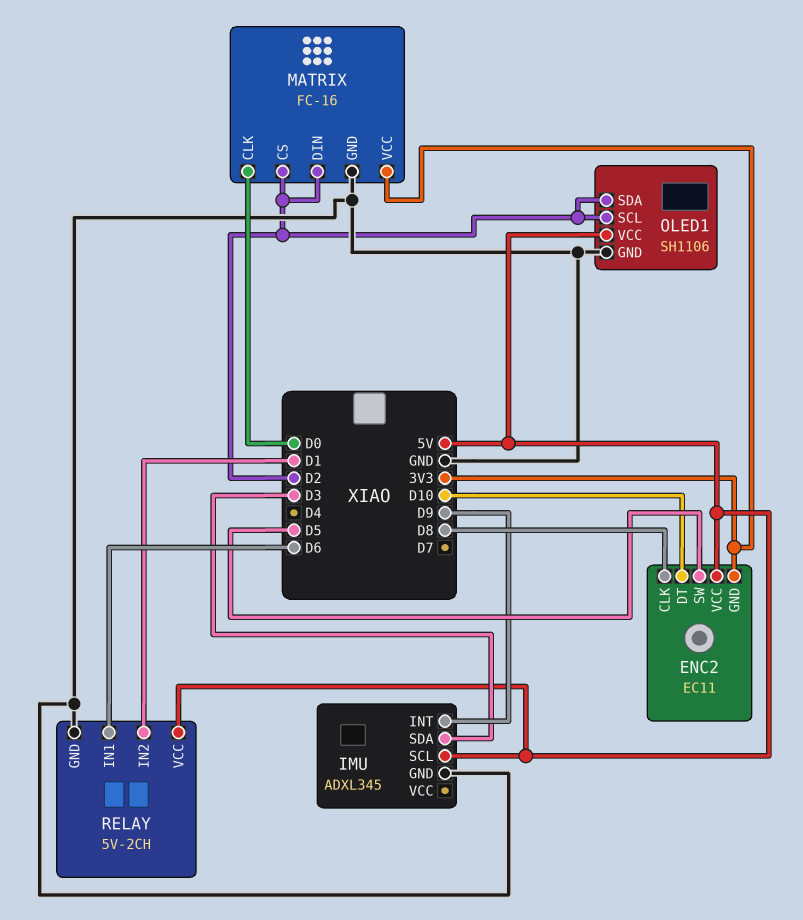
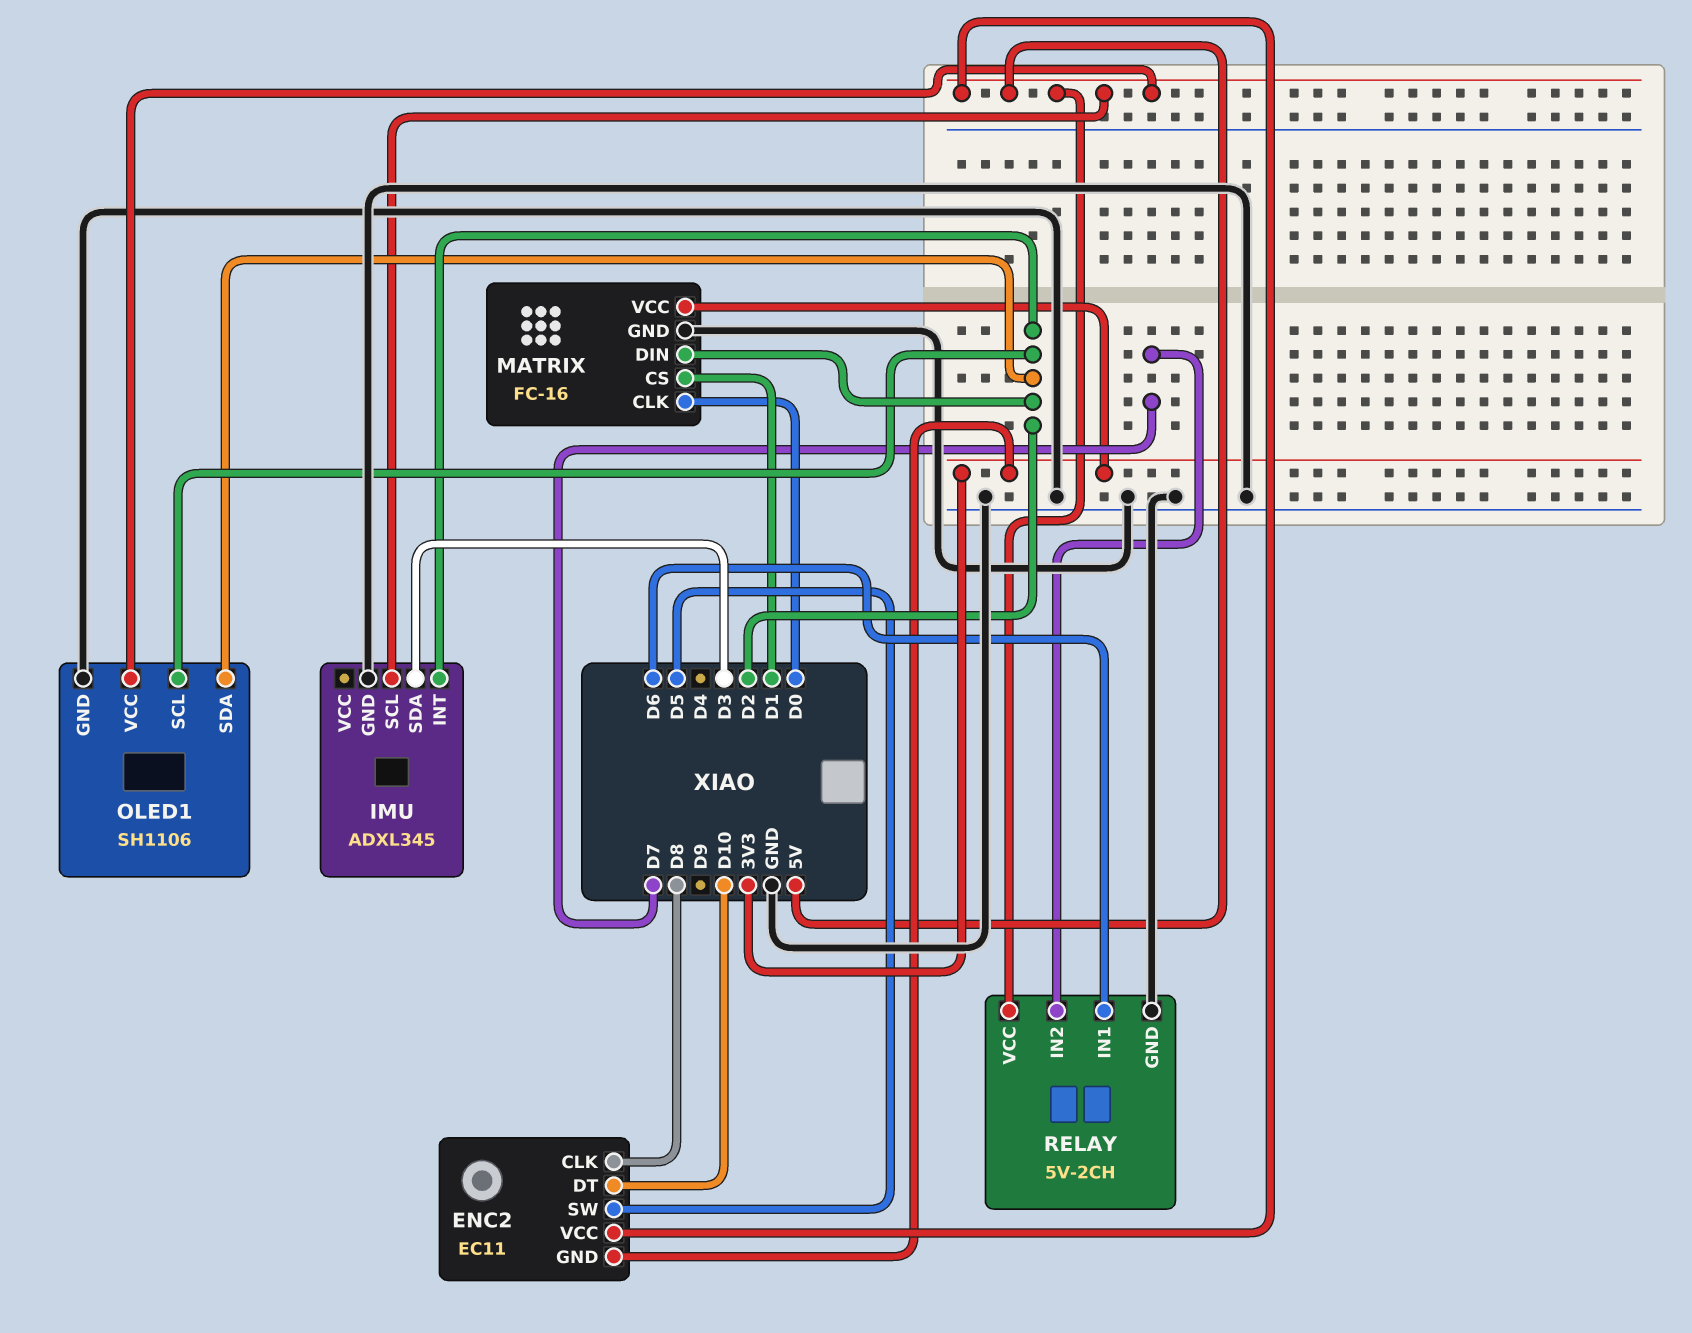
IMU pin INT: D9 -> D2
MATRIX pin CS: D2 -> D1
RELAY pin IN2: D1 -> D7

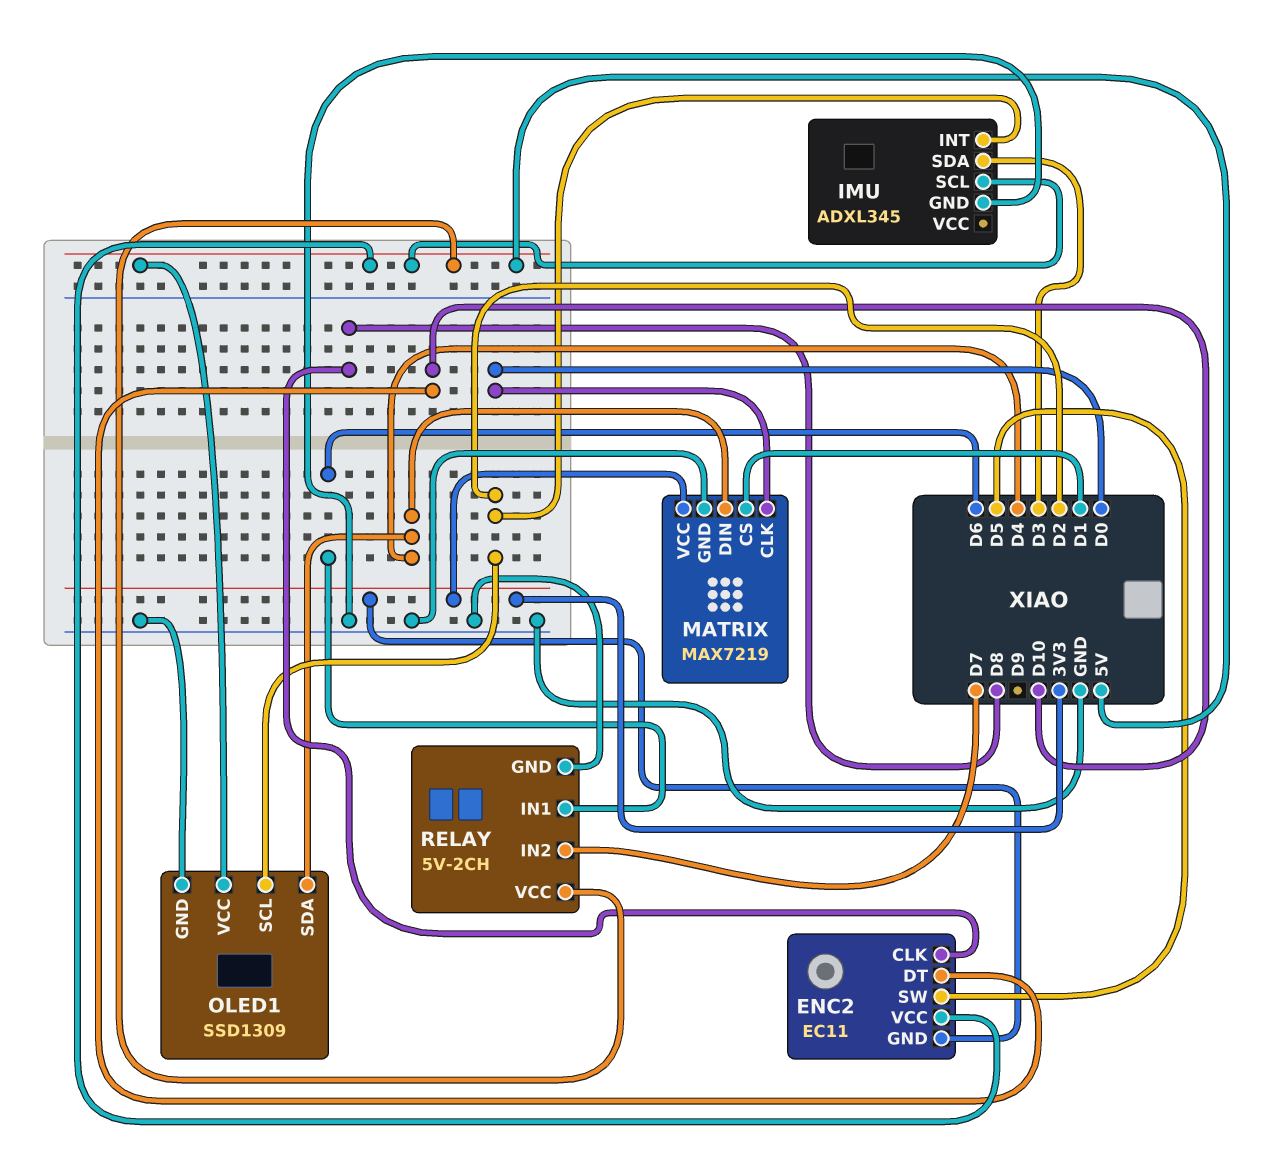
MATRIX: FC-16 -> MAX7219
MATRIX pin DIN: D2 -> D4
OLED1: SH1106 -> SSD1309
OLED1 pin SDA: D2 -> D4

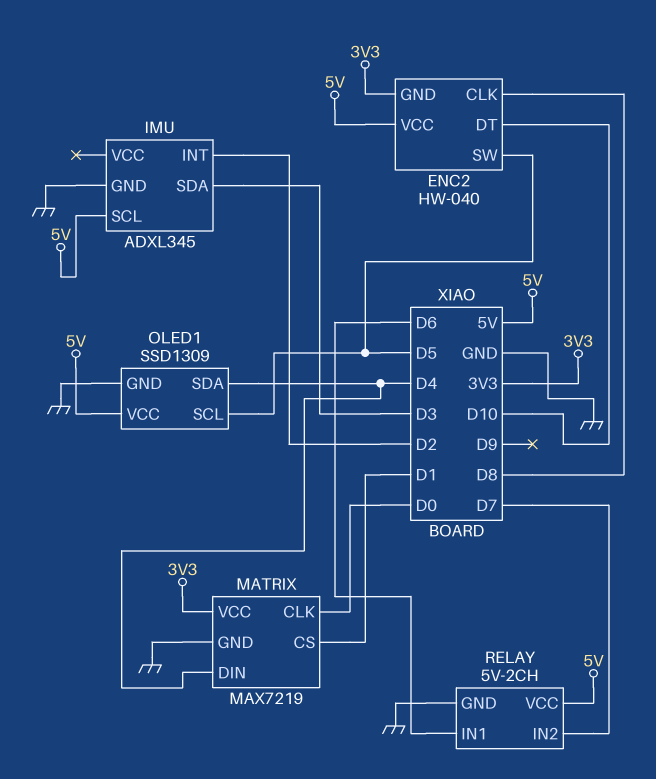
ENC2: EC11 -> HW-040
OLED1 pin SCL: D2 -> D5

